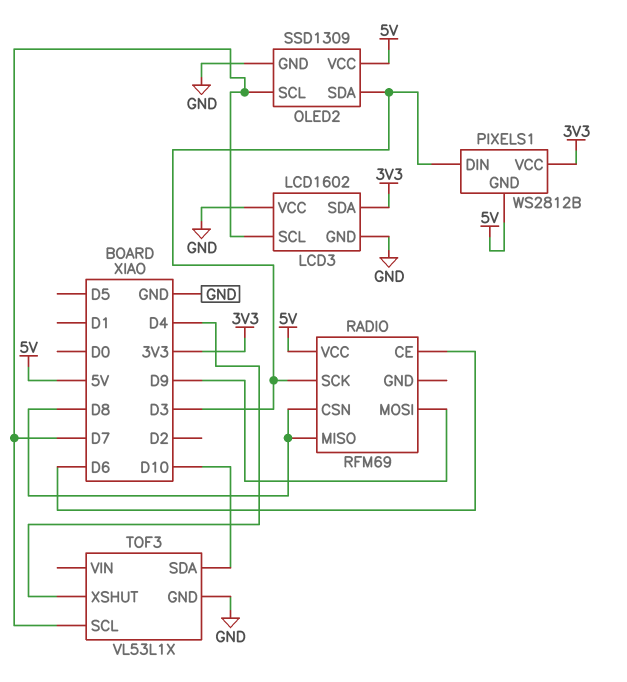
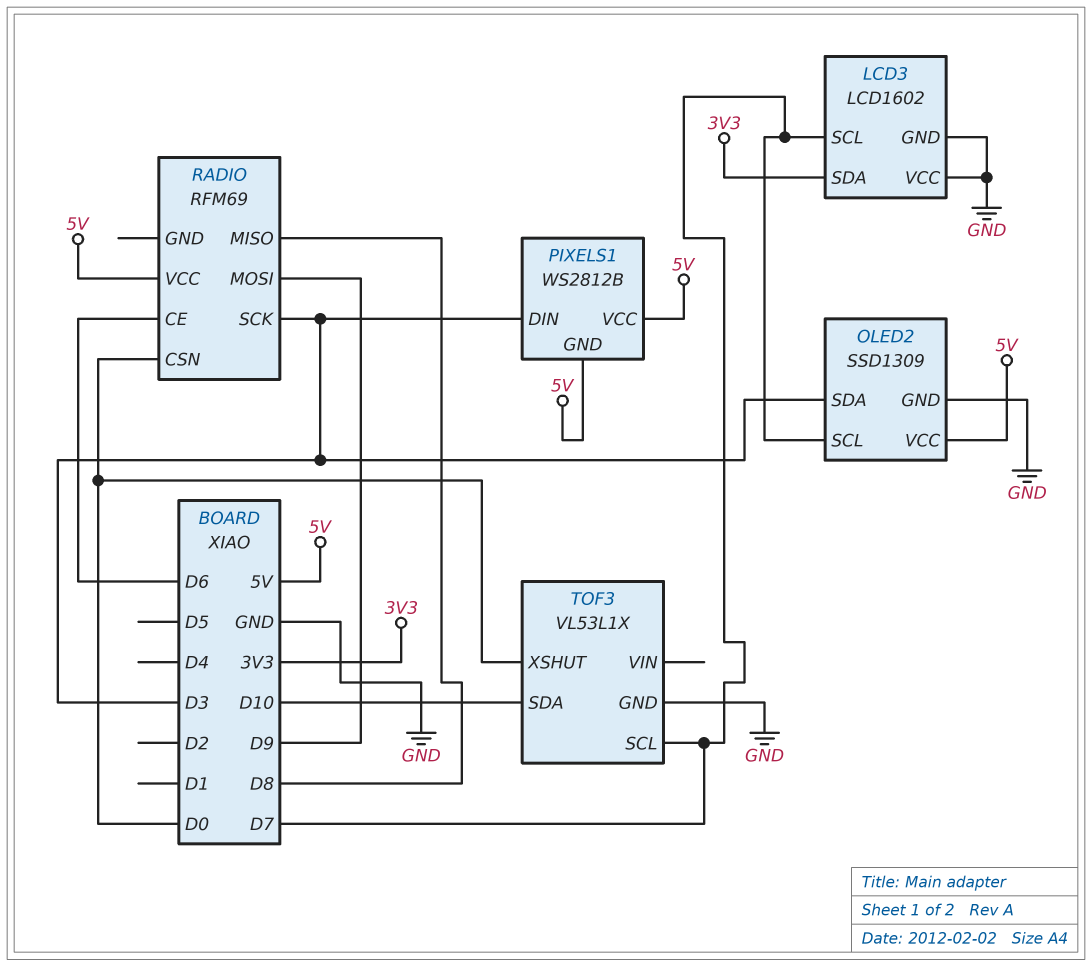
PIXELS1 pin VCC: 3V3 -> 5V
RADIO pin CSN: D8 -> D0
TOF3 pin XSHUT: D4 -> D0

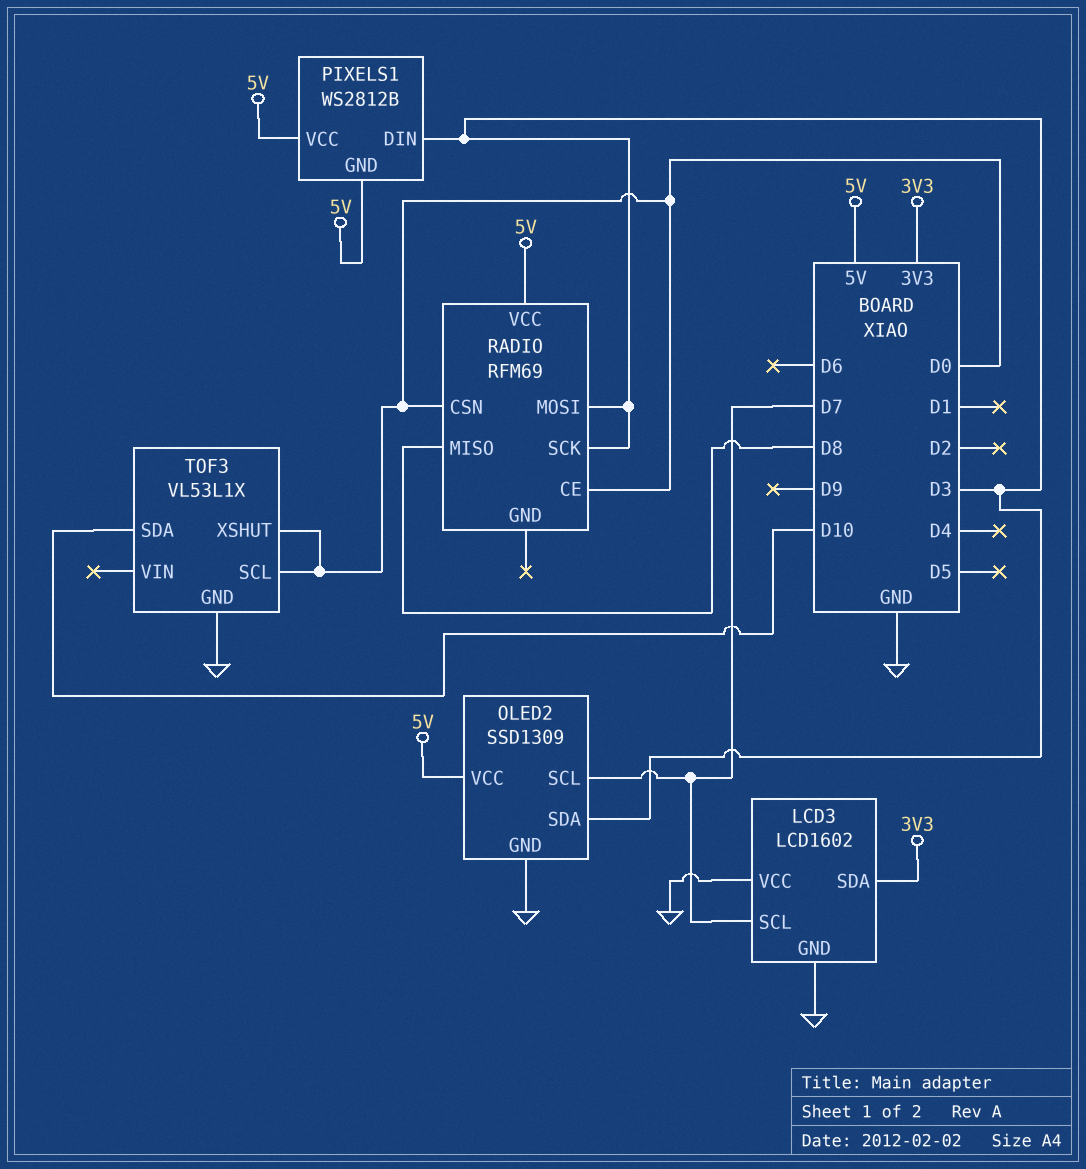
RADIO pin CE: D6 -> D0
RADIO pin MOSI: D9 -> D3
TOF3 pin SCL: D7 -> D0

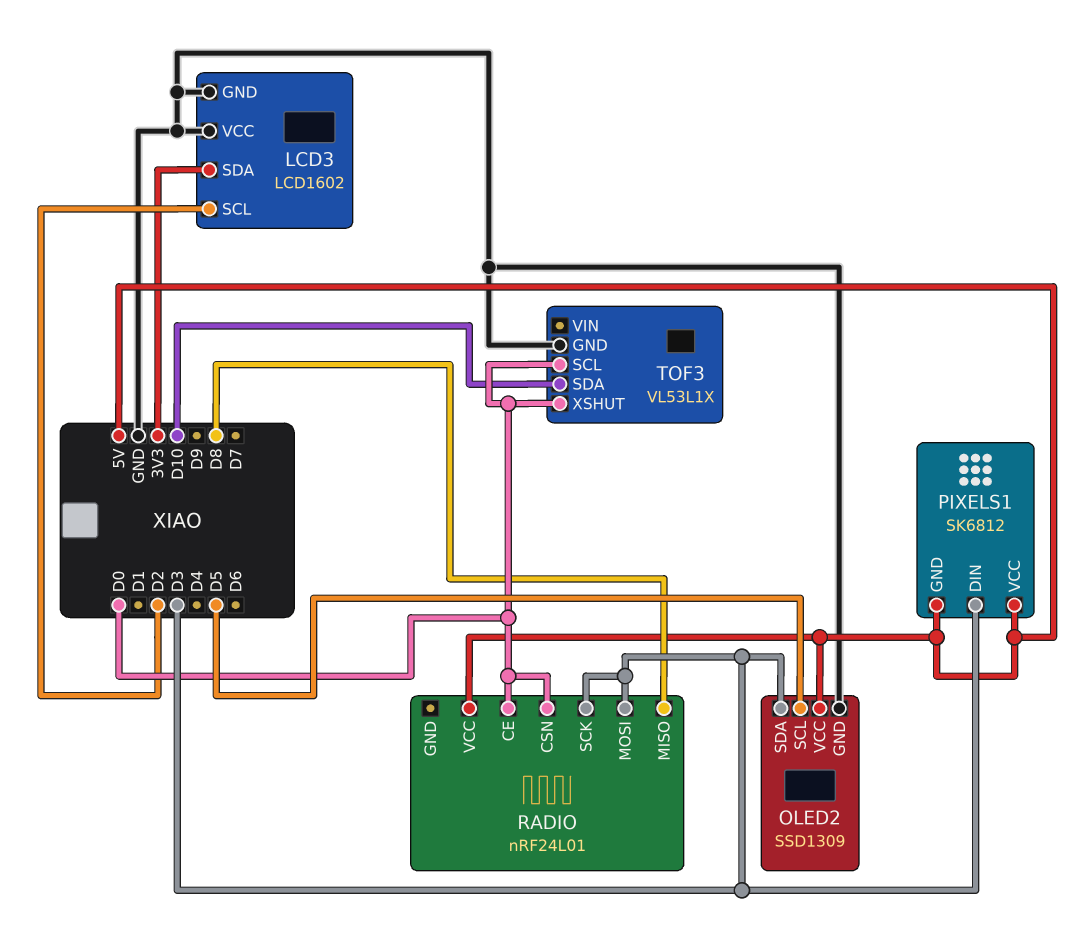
LCD3 pin SCL: D7 -> D2
OLED2 pin SCL: D7 -> D5
PIXELS1: WS2812B -> SK6812
RADIO: RFM69 -> nRF24L01

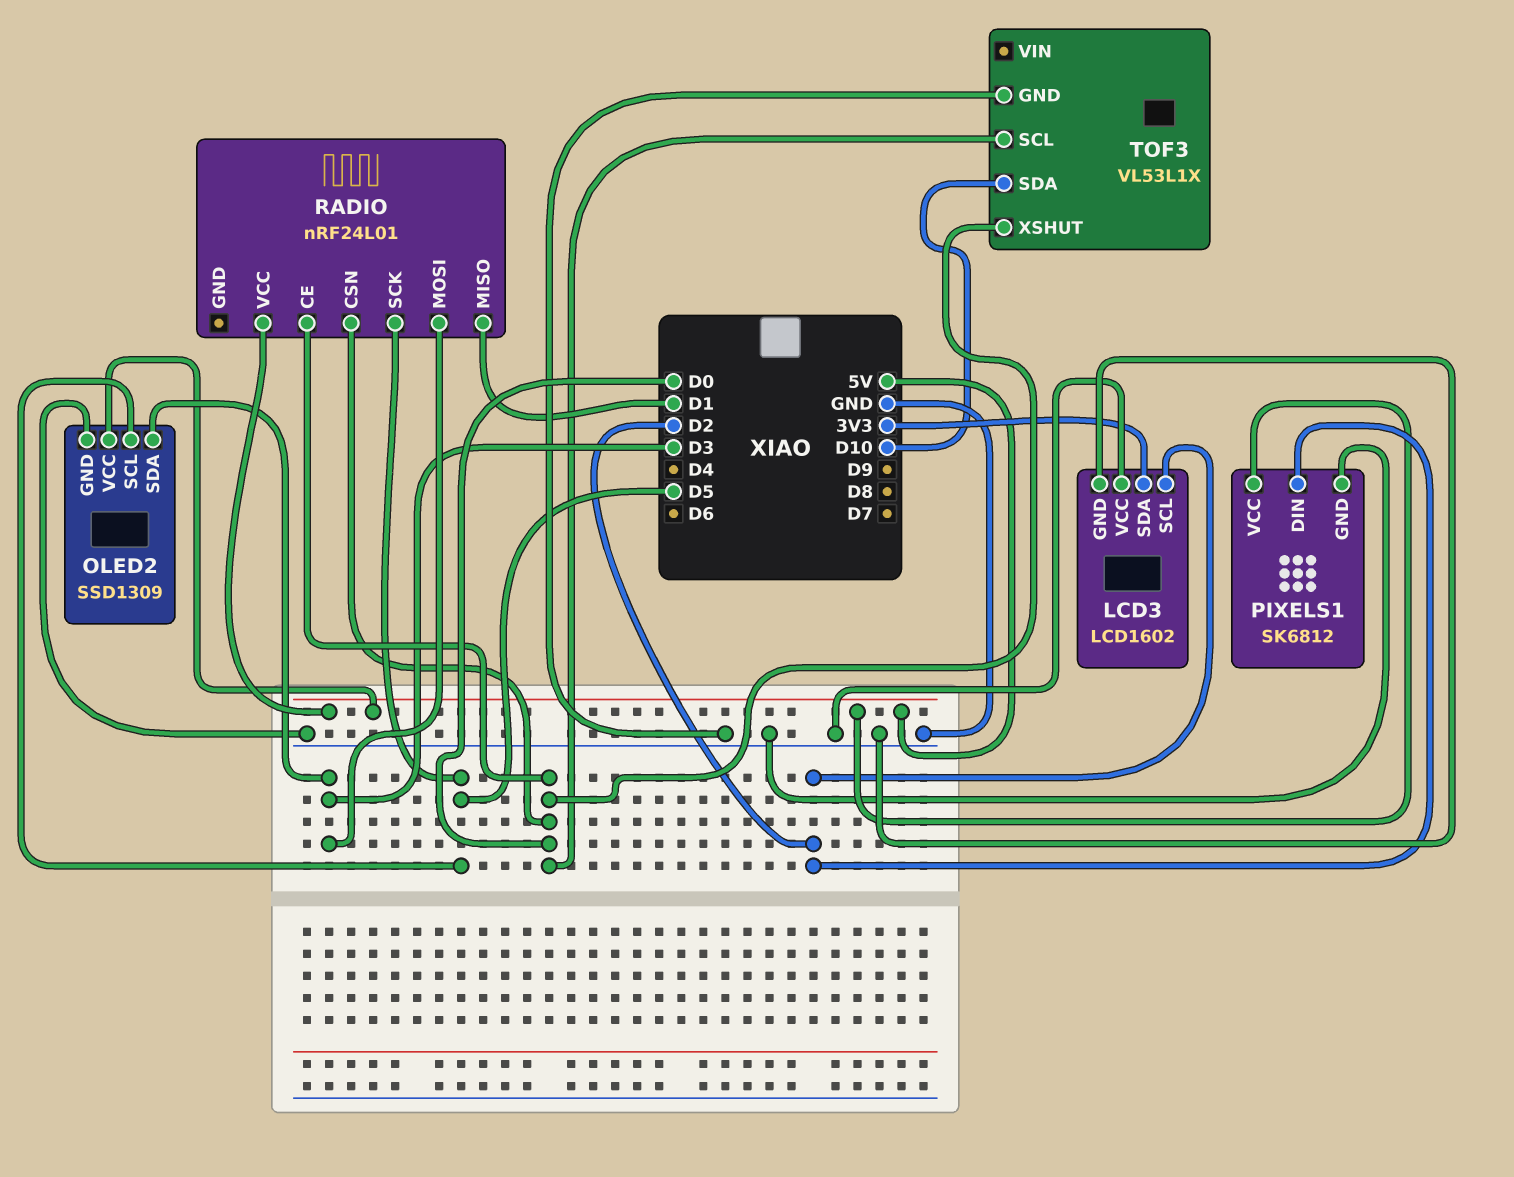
PIXELS1 pin DIN: D3 -> D2
PIXELS1 pin GND: 5V -> GND
RADIO pin MISO: D8 -> D1
RADIO pin SCK: D3 -> D5

